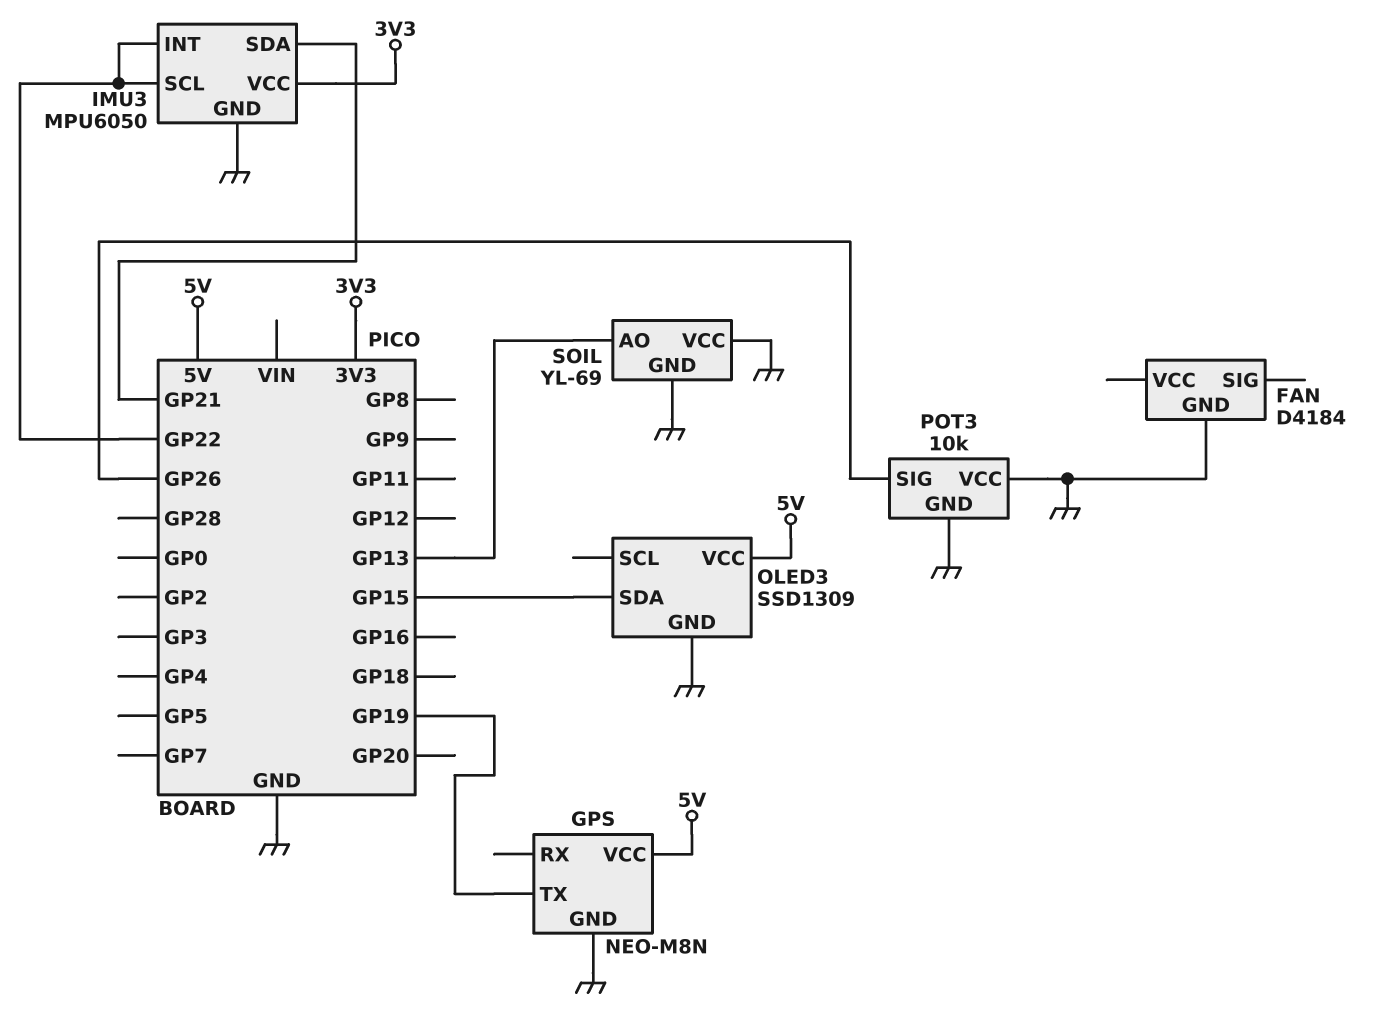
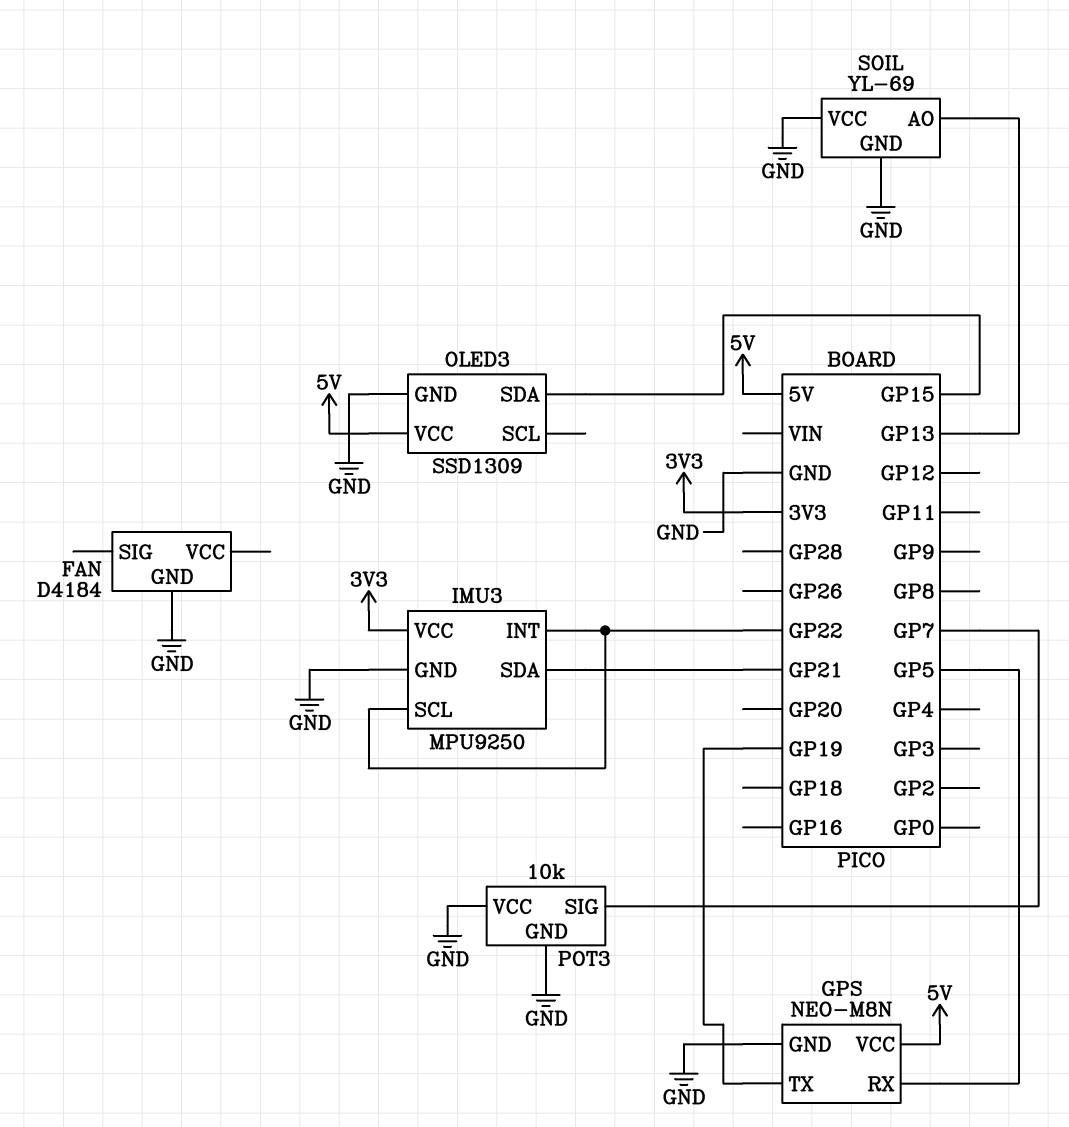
GPS pin RX: none -> GP5
IMU3: MPU6050 -> MPU9250
POT3 pin SIG: GP26 -> GP7

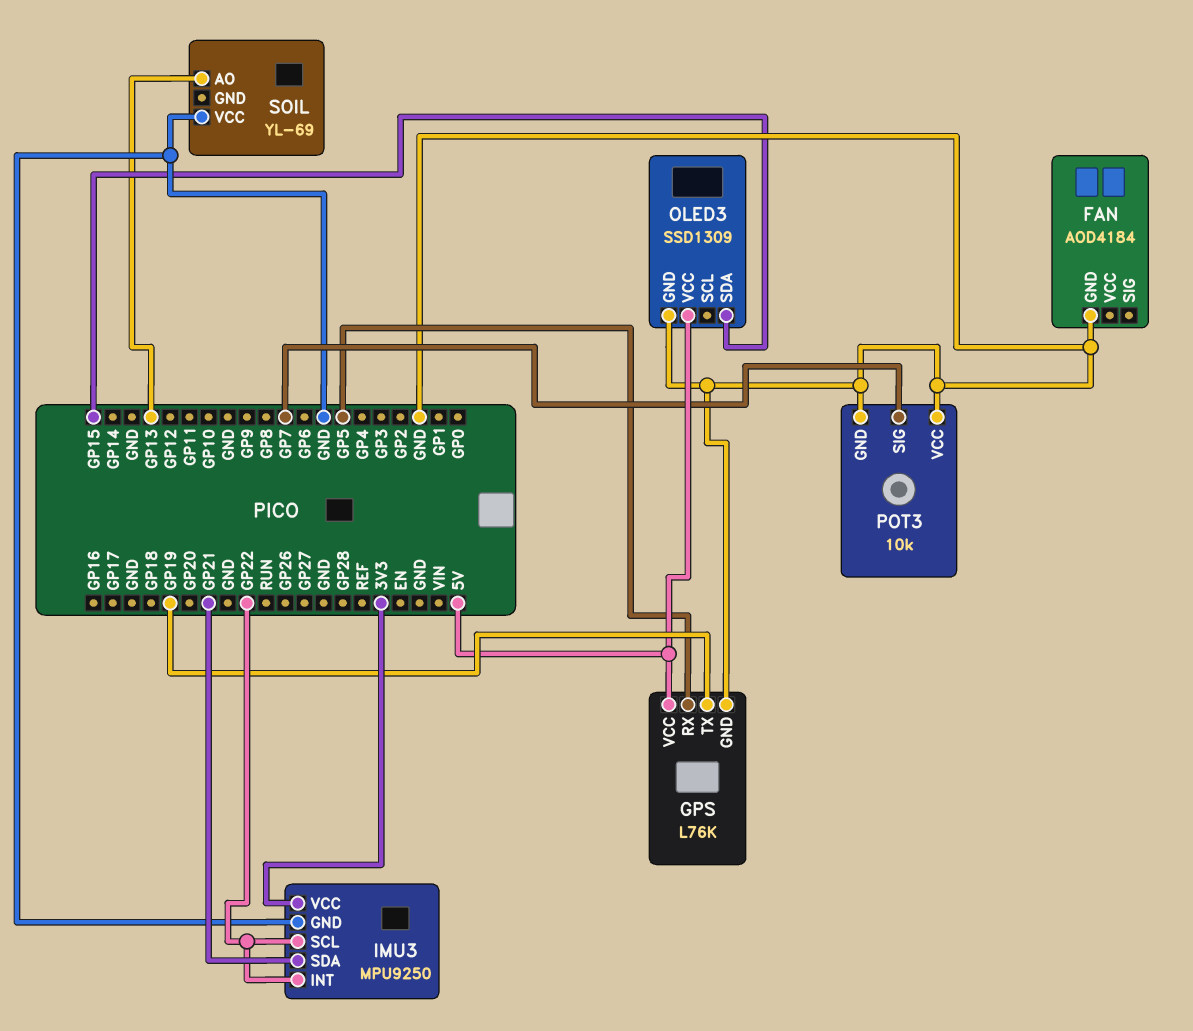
FAN: D4184 -> AOD4184
GPS: NEO-M8N -> L76K
SOIL pin GND: GND -> none

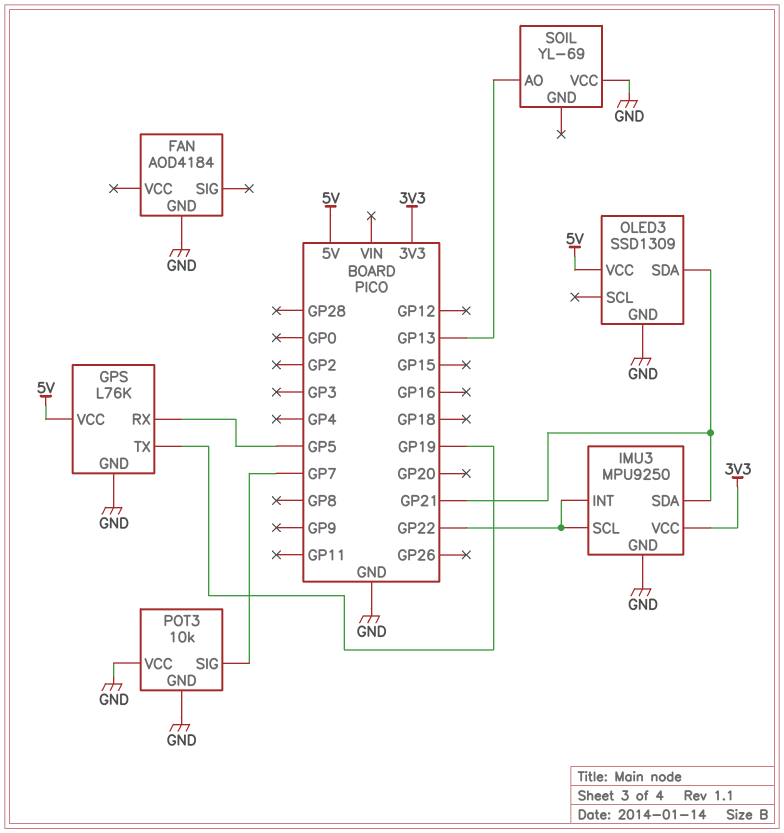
OLED3 pin SDA: GP15 -> GP21

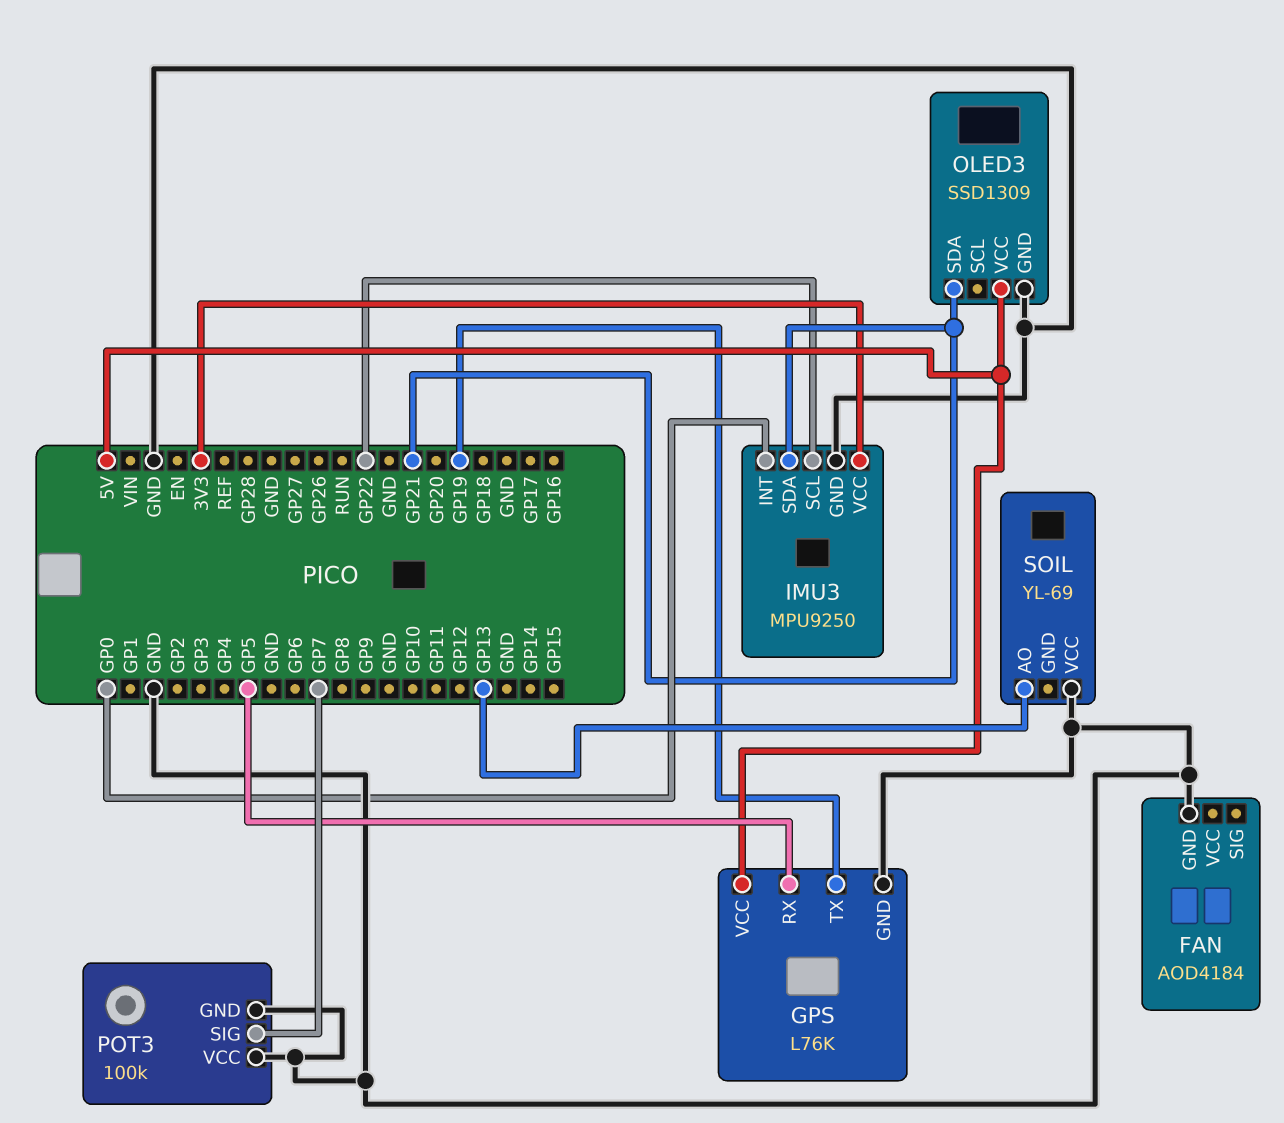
IMU3 pin INT: GP22 -> GP0
POT3: 10k -> 100k

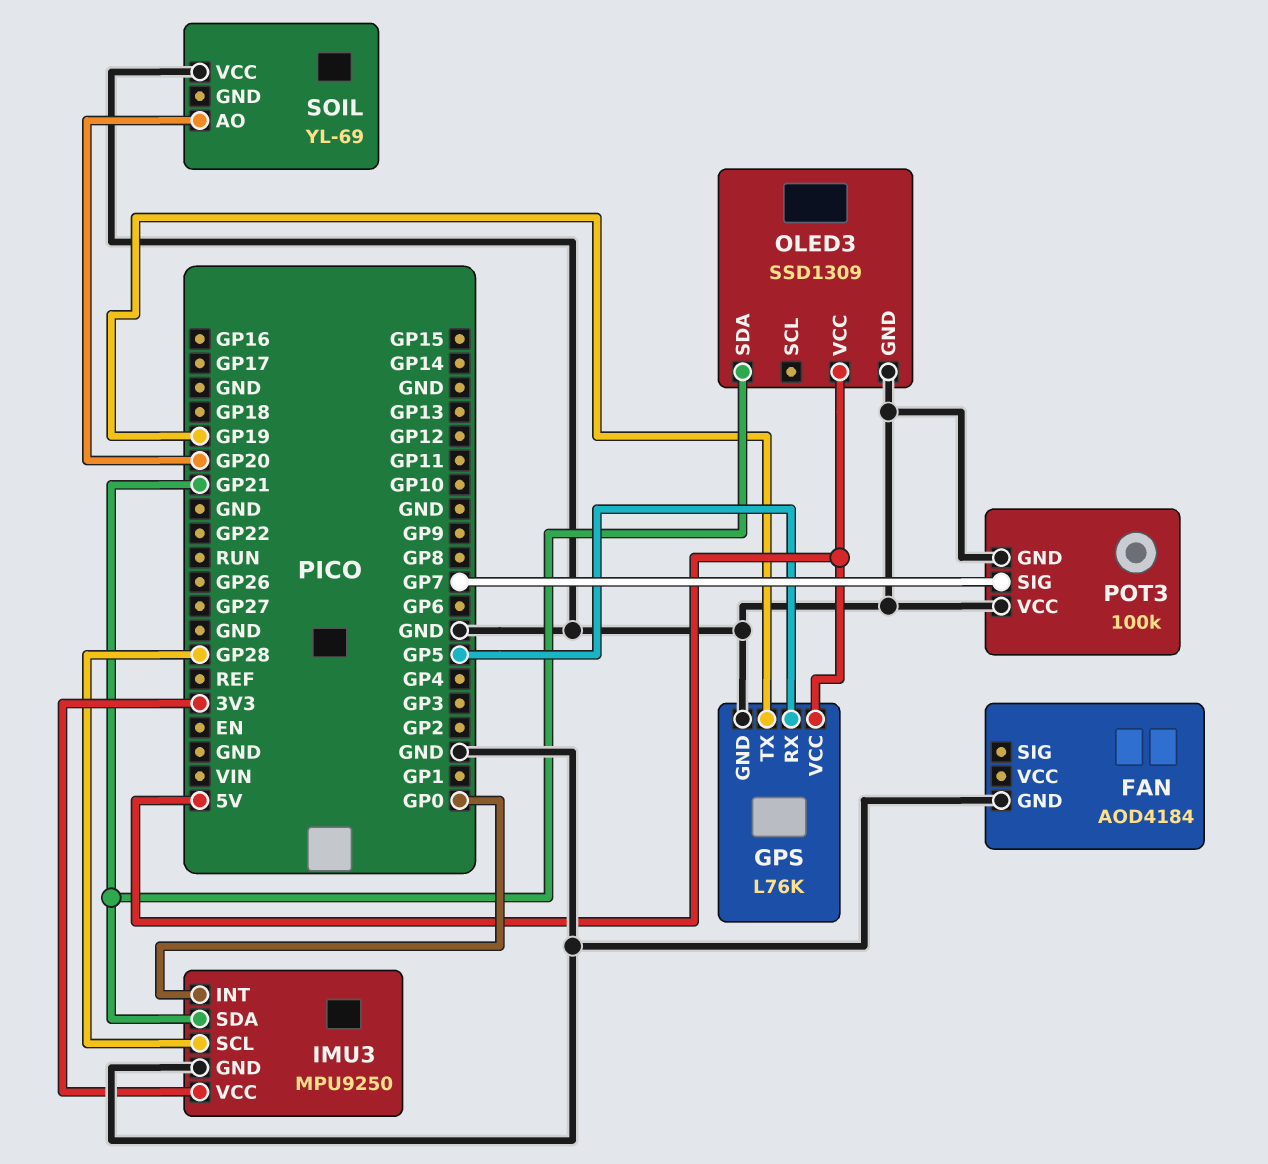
IMU3 pin SCL: GP22 -> GP28
SOIL pin AO: GP13 -> GP20

